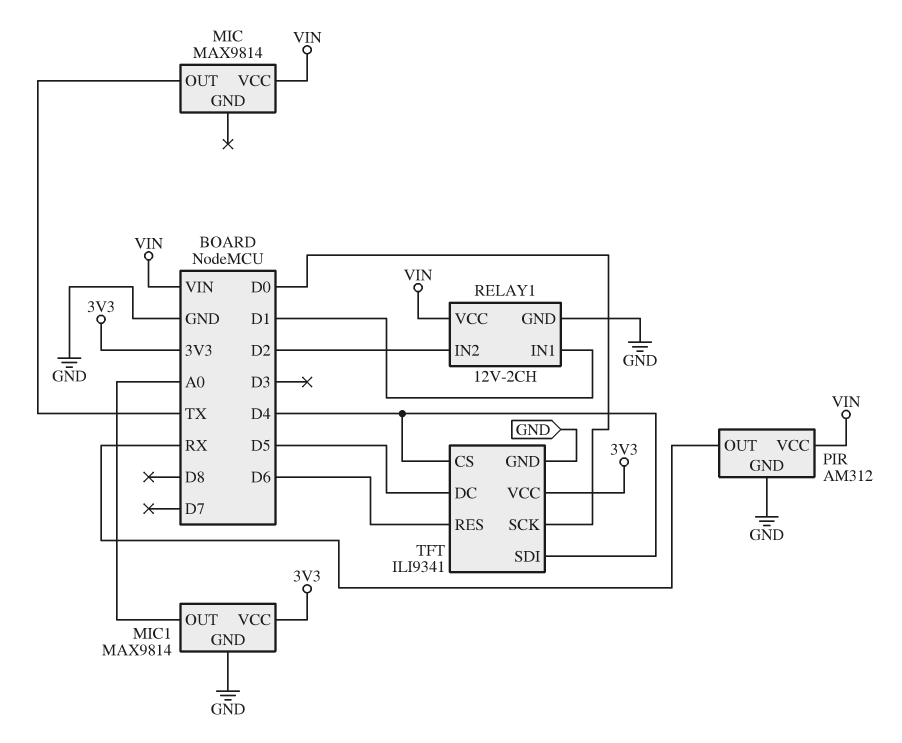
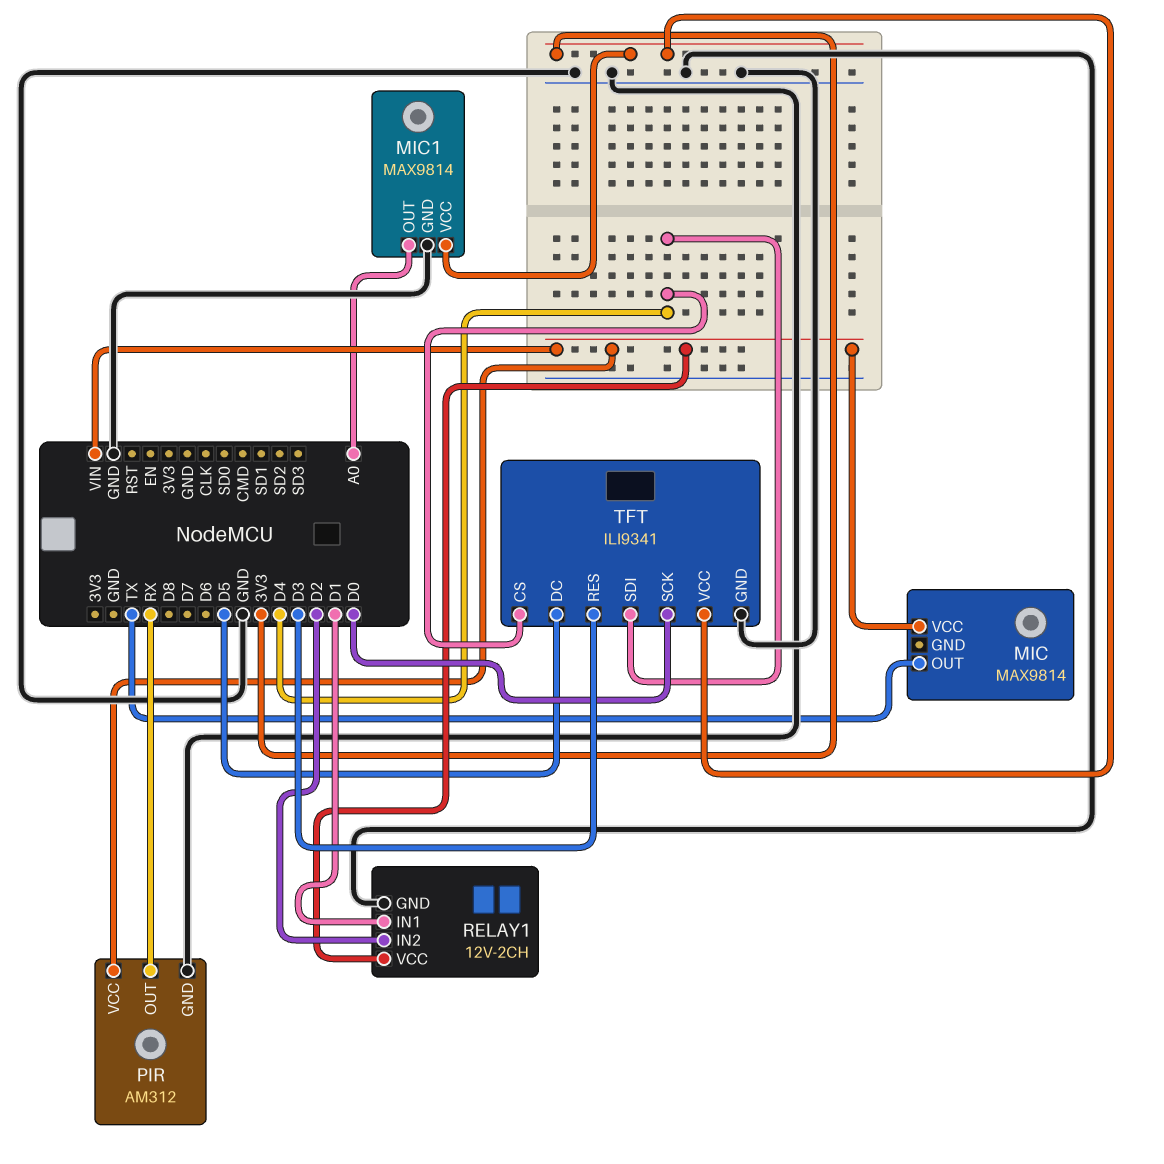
TFT pin RES: D6 -> D3

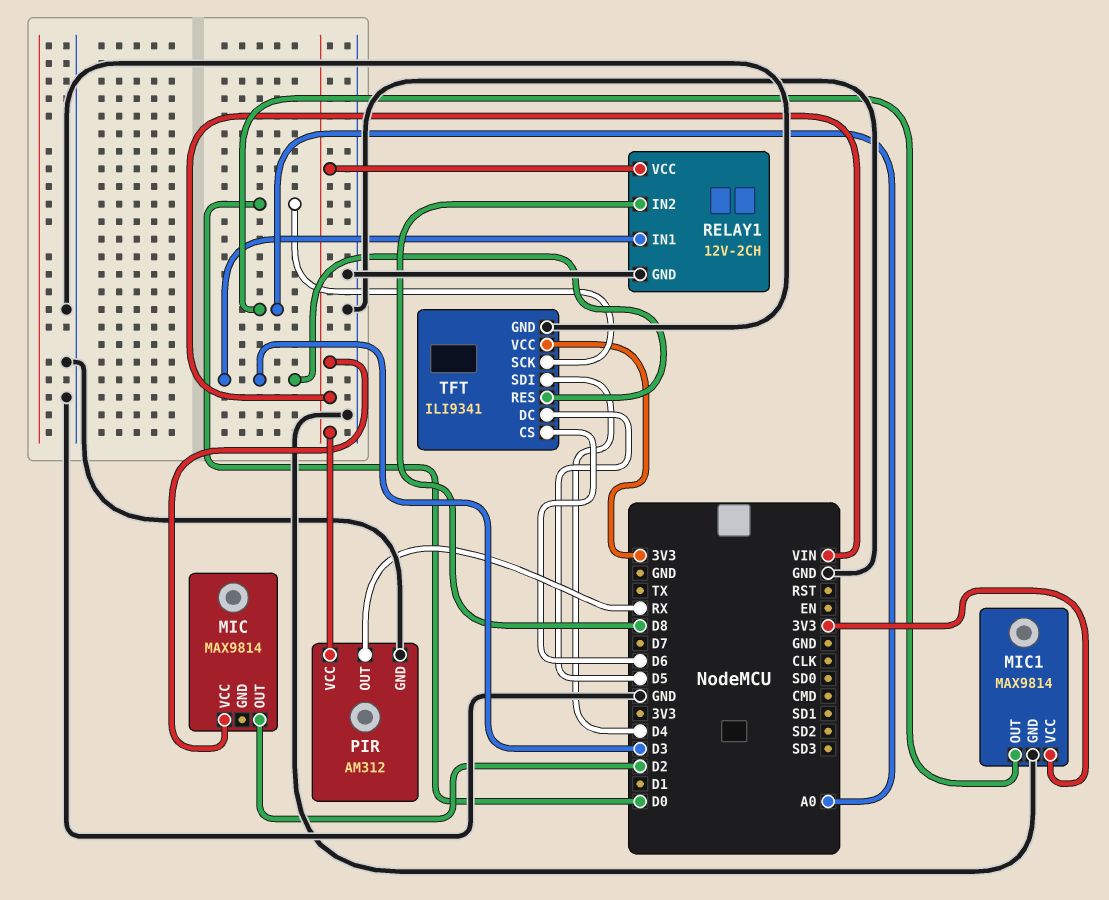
MIC pin OUT: TX -> D2
RELAY1 pin IN1: D1 -> D3
RELAY1 pin IN2: D2 -> D8
TFT pin CS: D4 -> D6

